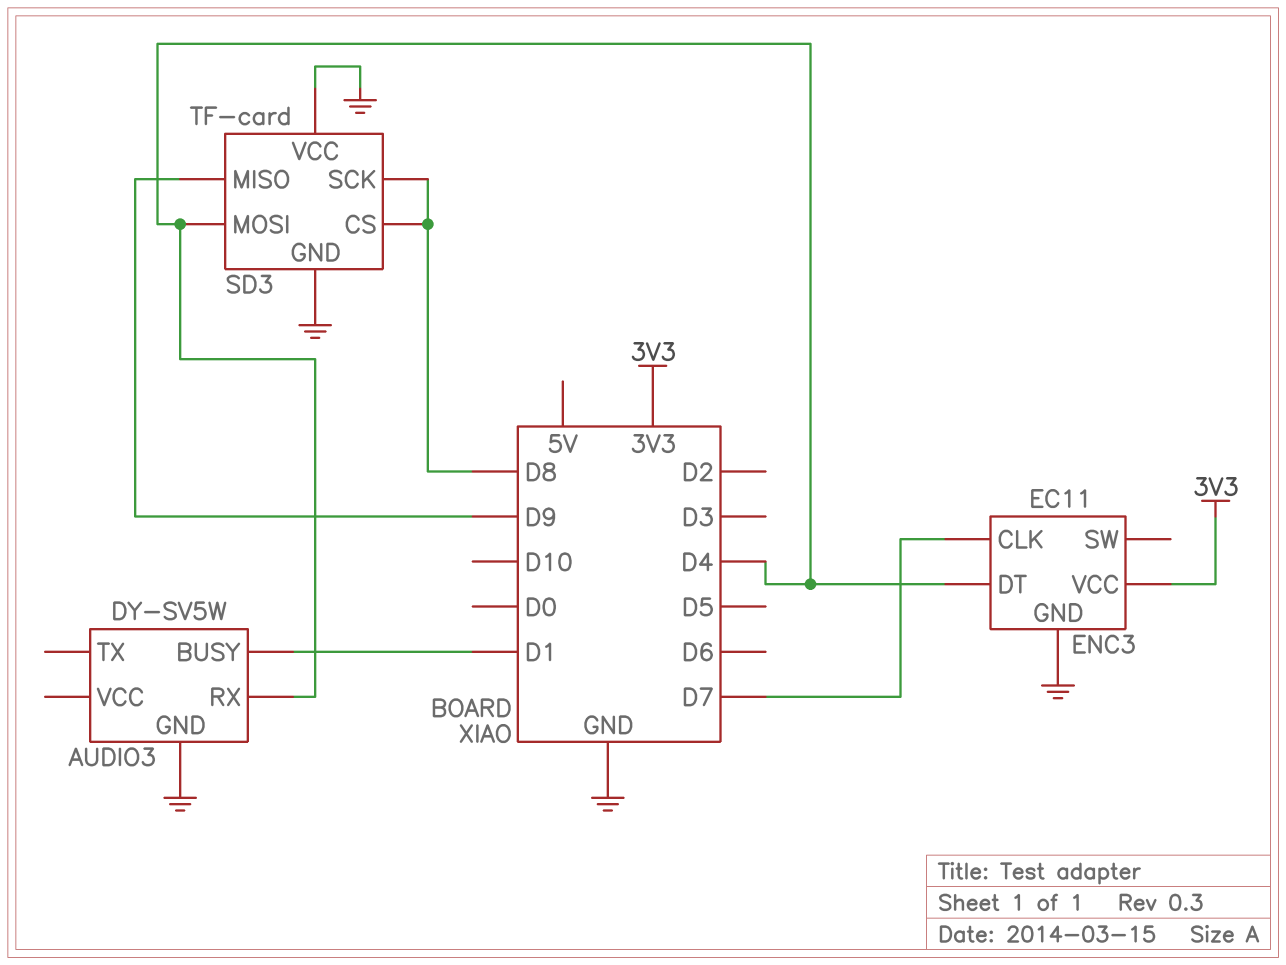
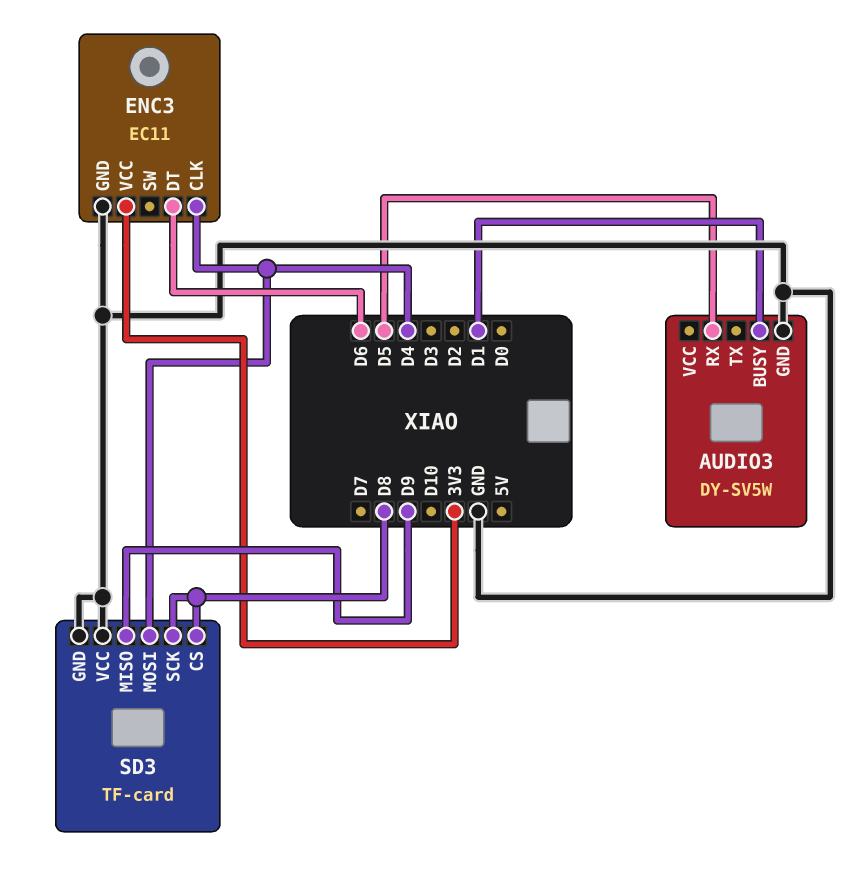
AUDIO3 pin RX: D4 -> D5
ENC3 pin CLK: D7 -> D4
ENC3 pin DT: D4 -> D6

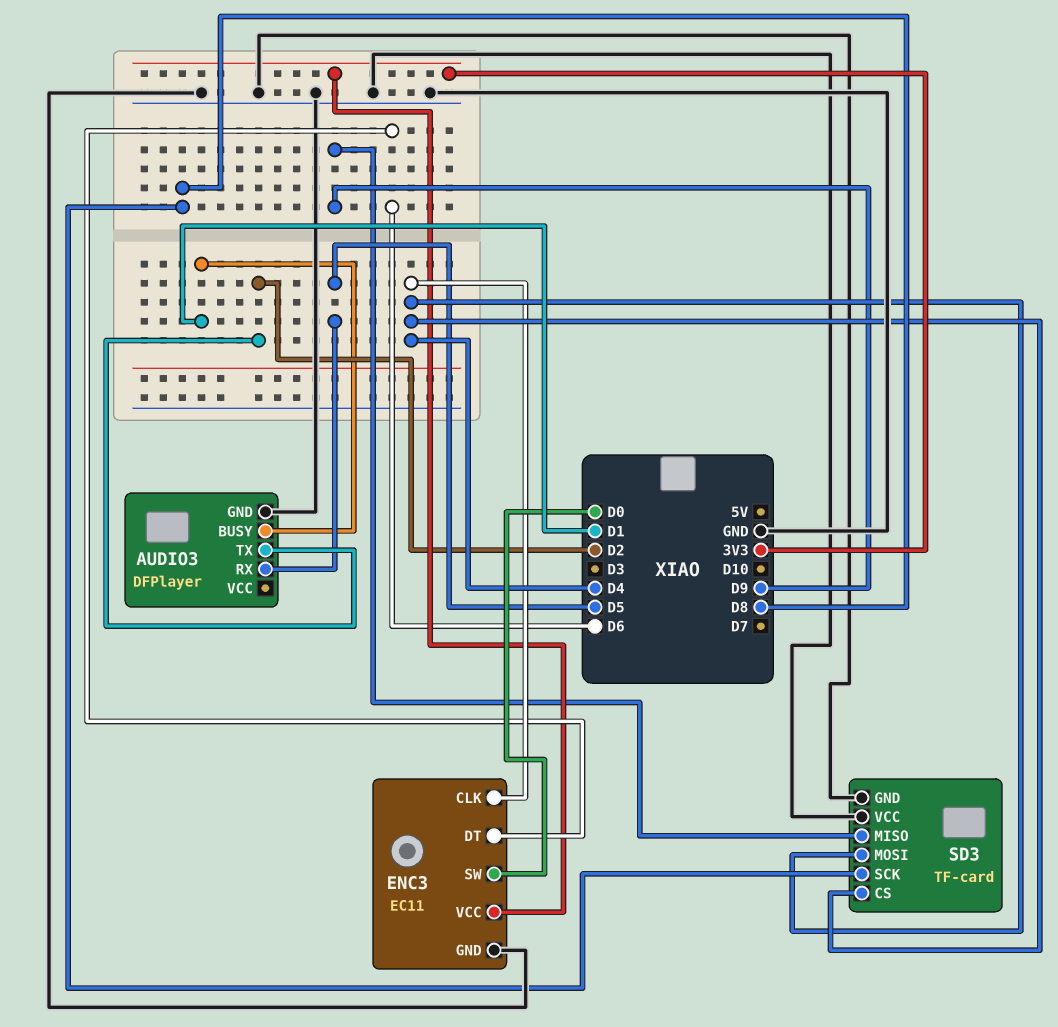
AUDIO3: DY-SV5W -> DFPlayer
AUDIO3 pin TX: none -> D2
ENC3 pin SW: none -> D0
SD3 pin CS: D8 -> D4

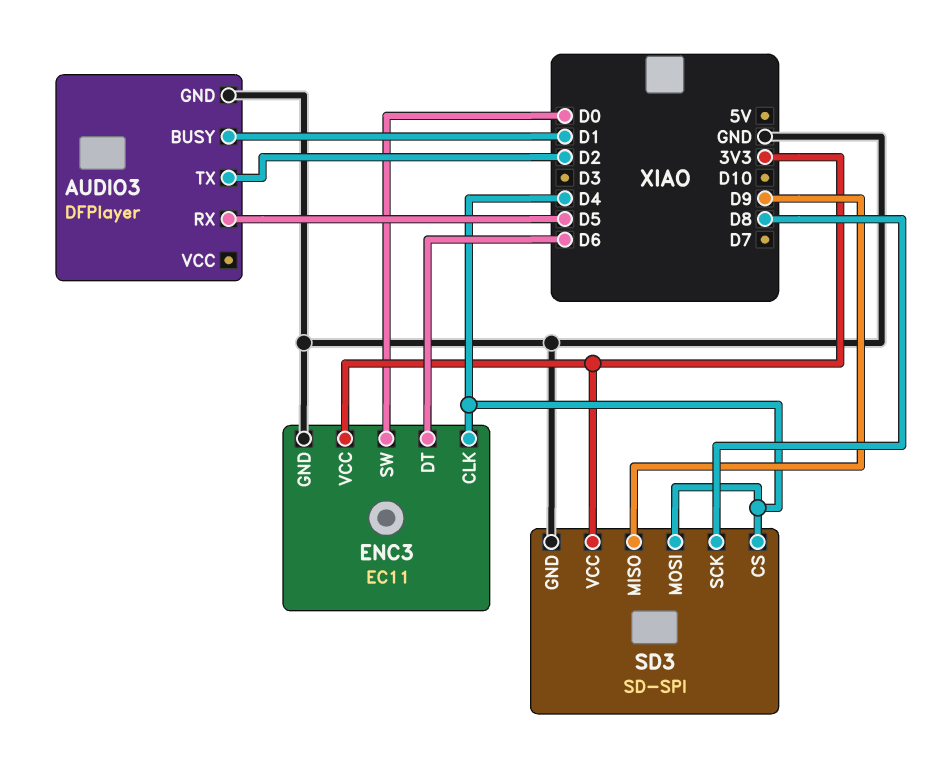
SD3: TF-card -> SD-SPI
SD3 pin VCC: GND -> 3V3

